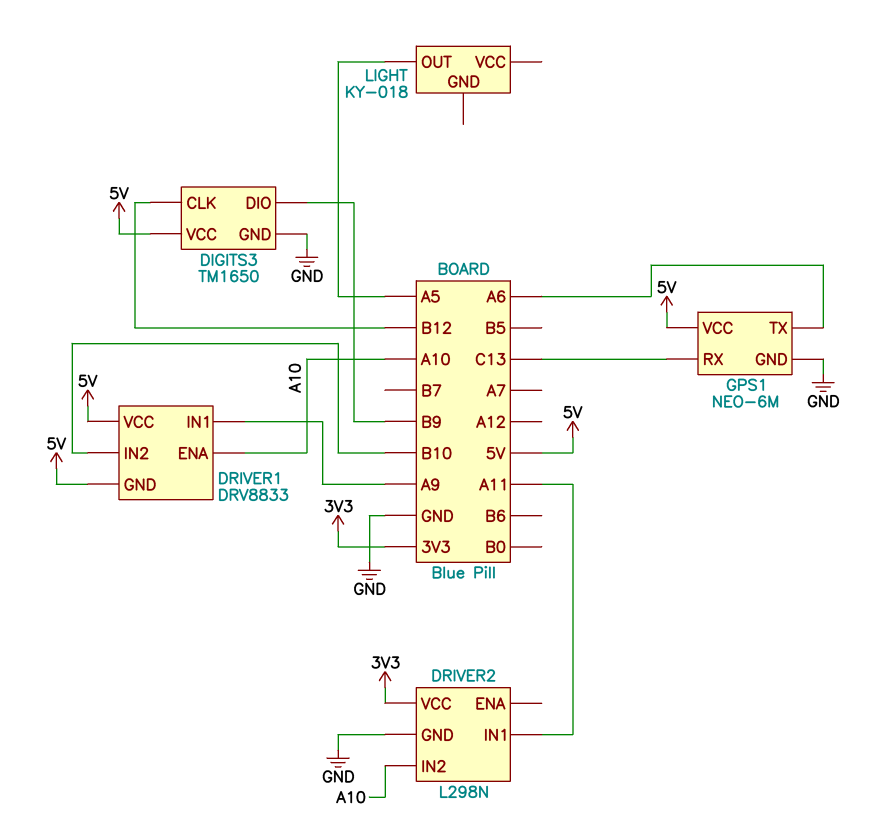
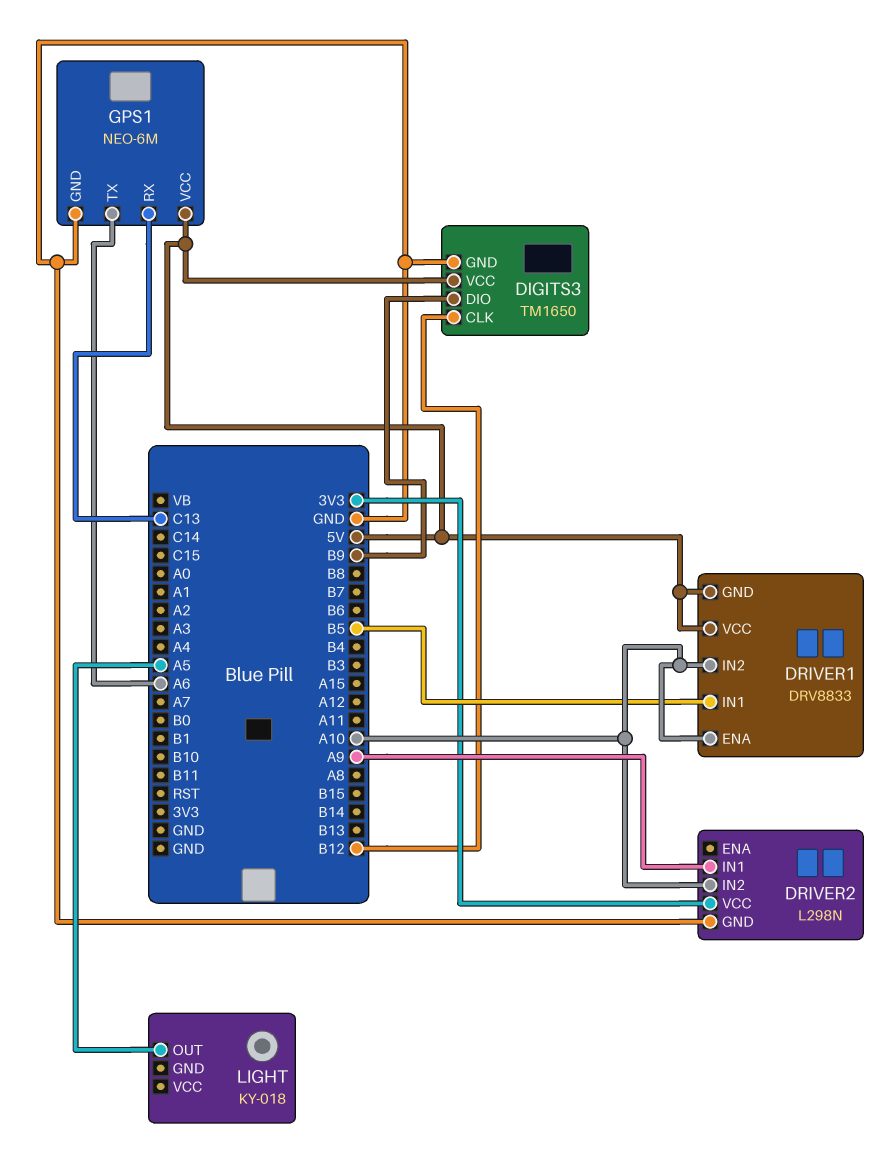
DRIVER1 pin IN1: A9 -> B5
DRIVER1 pin IN2: B10 -> A10
DRIVER2 pin IN1: A11 -> A9

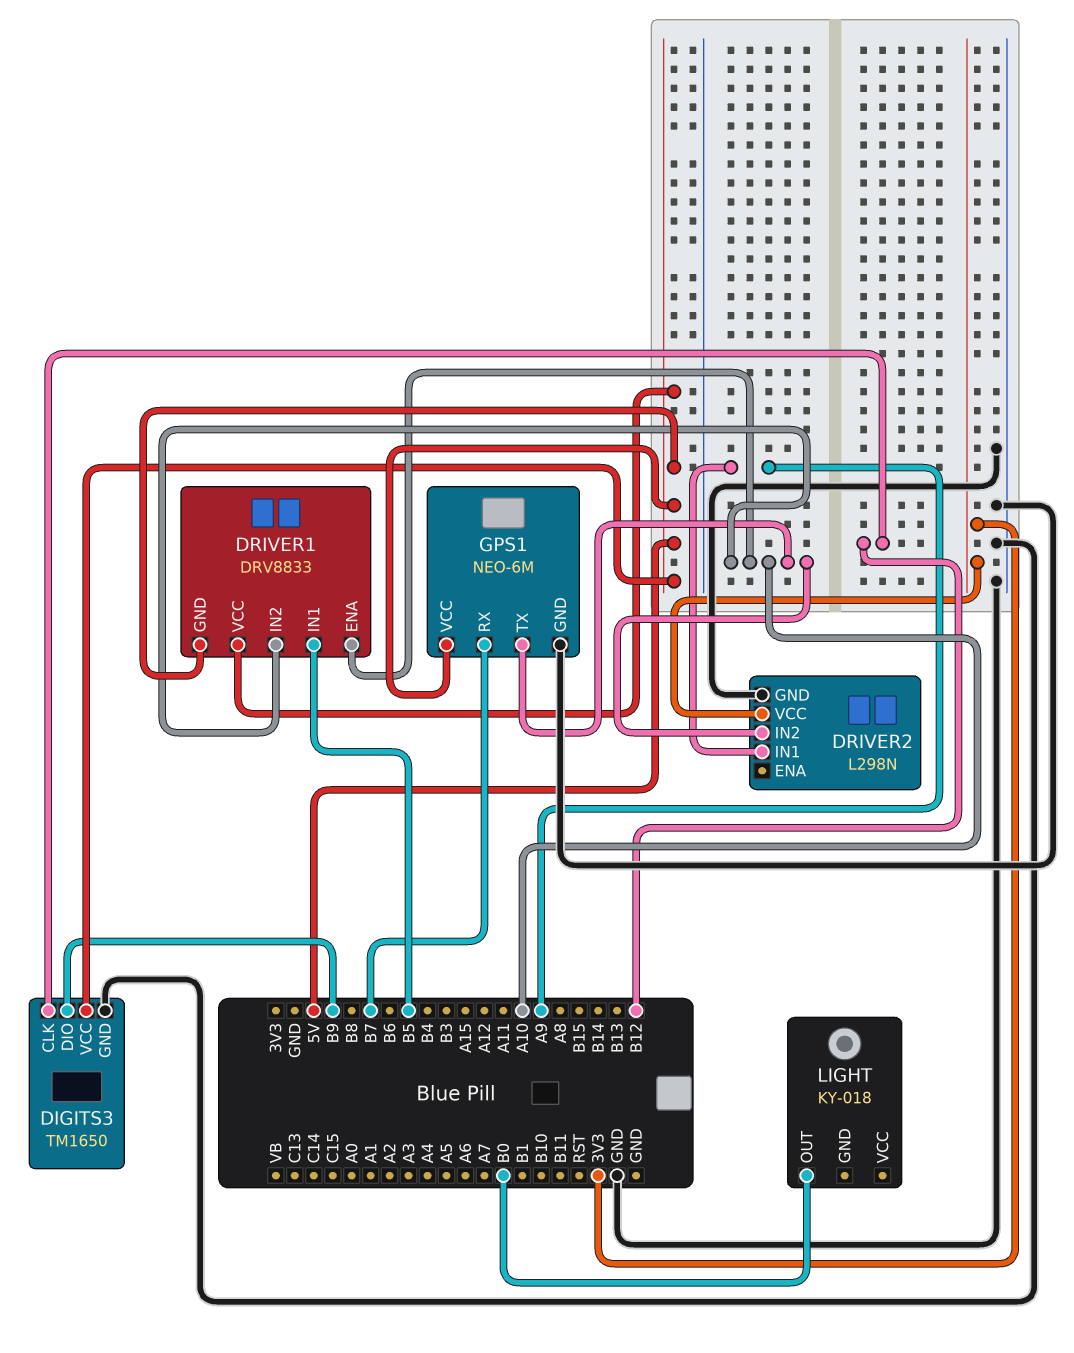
GPS1 pin RX: C13 -> B7
GPS1 pin TX: A6 -> A10
LIGHT pin OUT: A5 -> B0

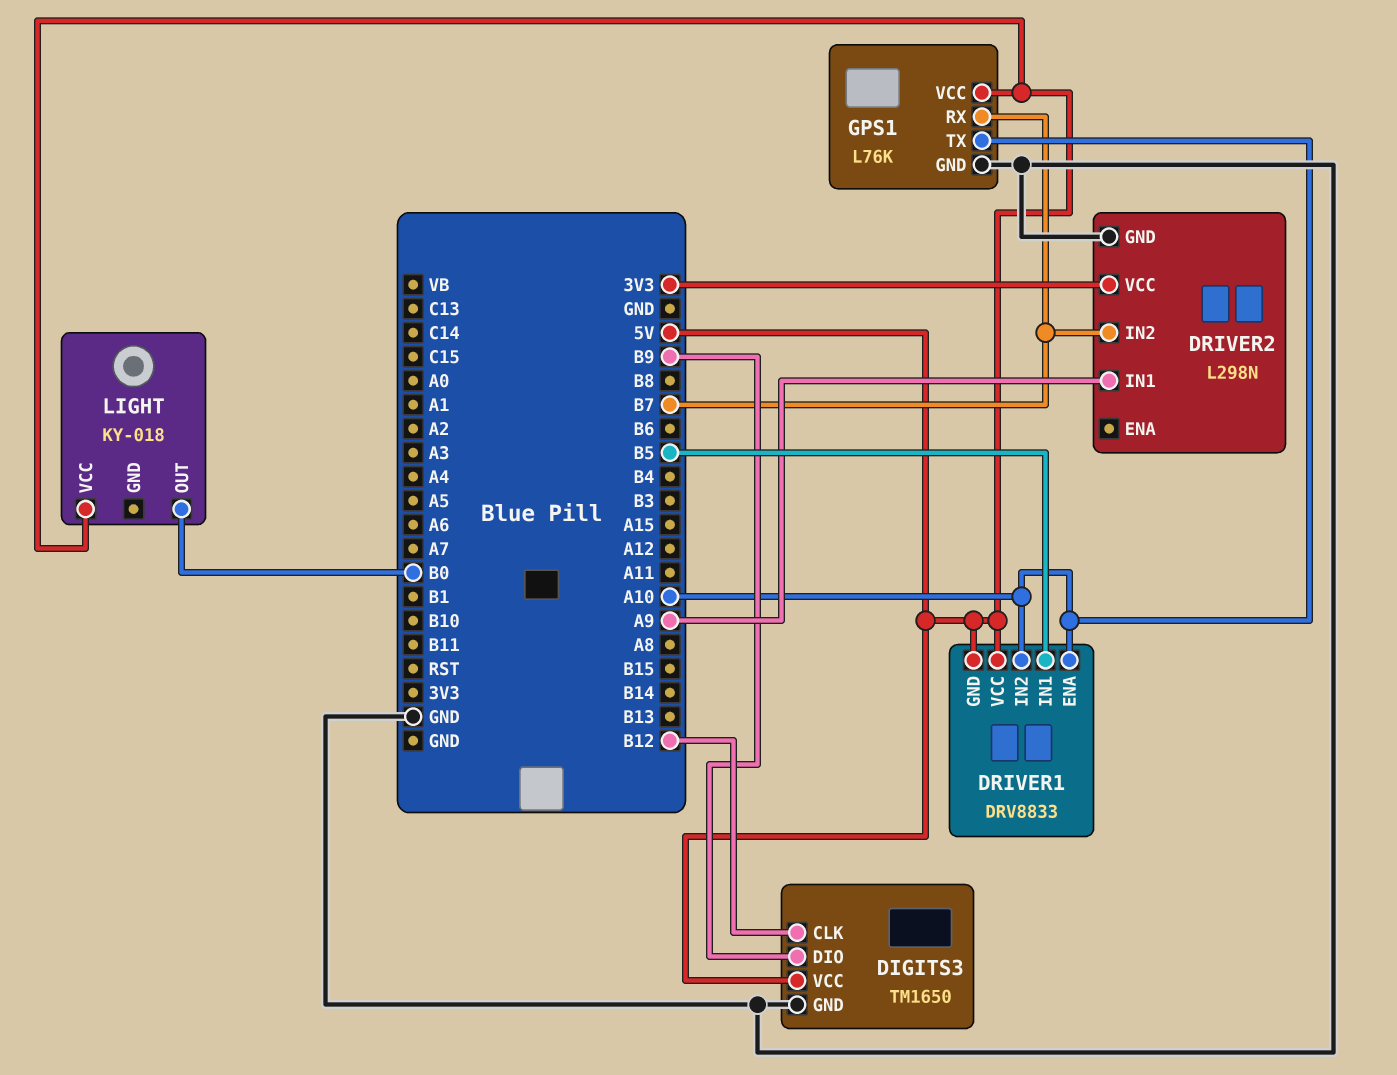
DRIVER2 pin IN2: A10 -> B7
GPS1: NEO-6M -> L76K
LIGHT pin VCC: none -> 5V

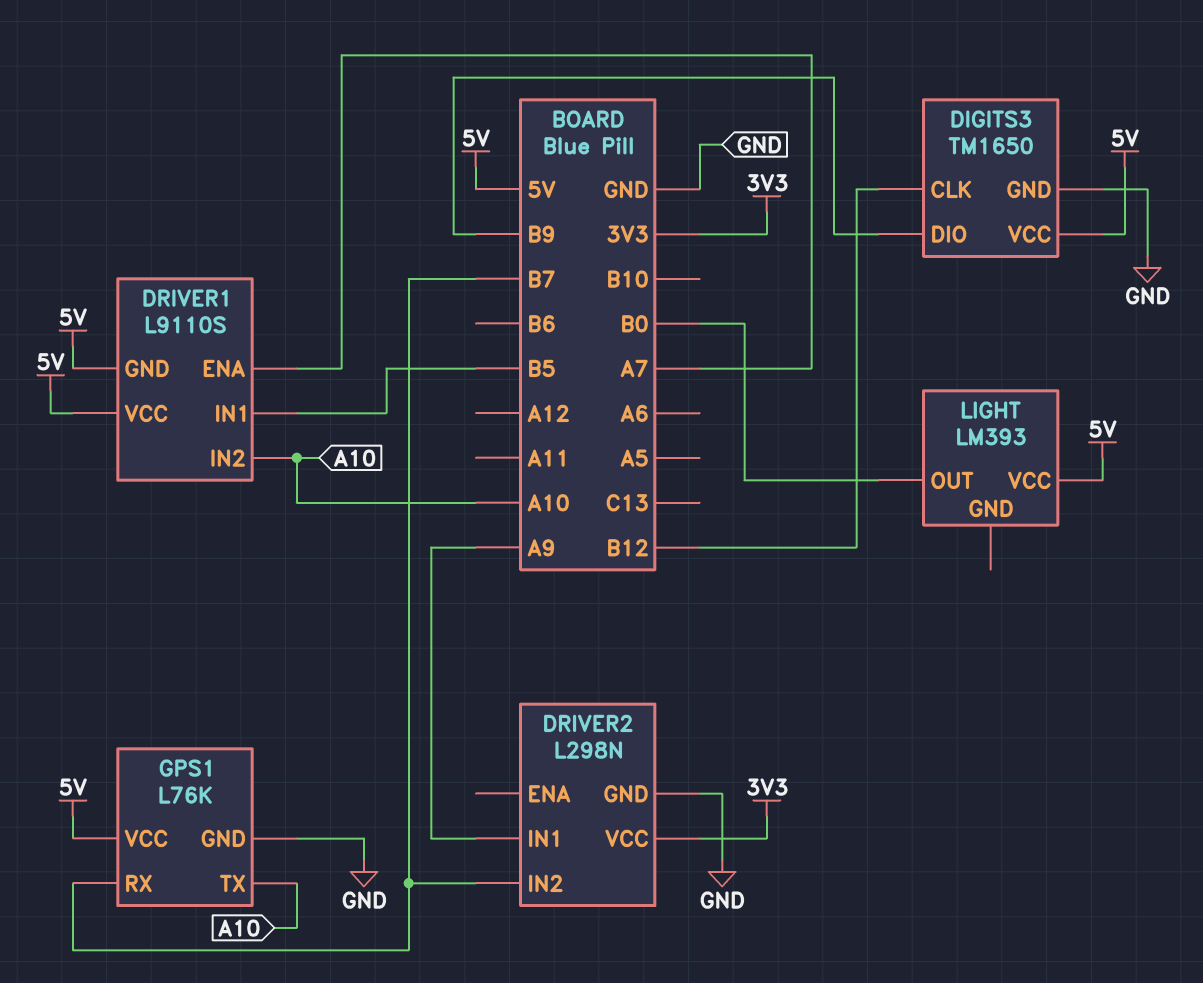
DRIVER1: DRV8833 -> L9110S
DRIVER1 pin ENA: A10 -> A7
LIGHT: KY-018 -> LM393

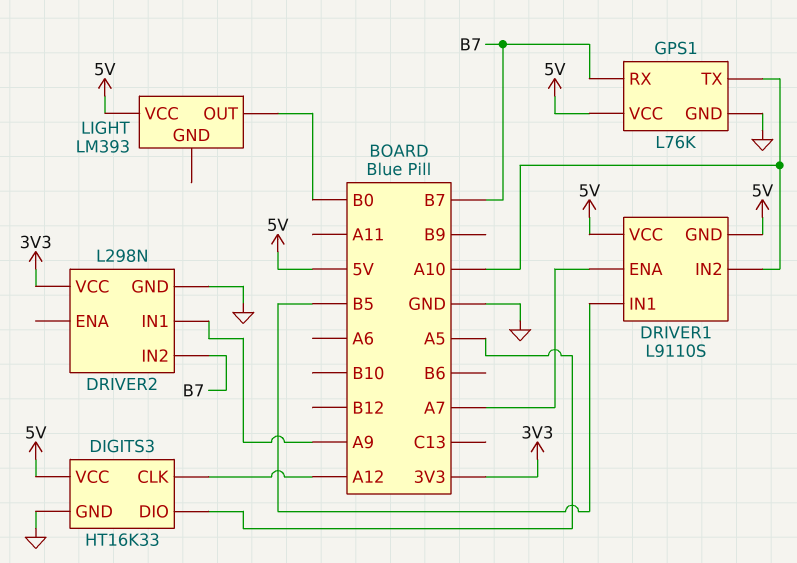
DIGITS3: TM1650 -> HT16K33
DIGITS3 pin CLK: B12 -> A12
DIGITS3 pin DIO: B9 -> A5

